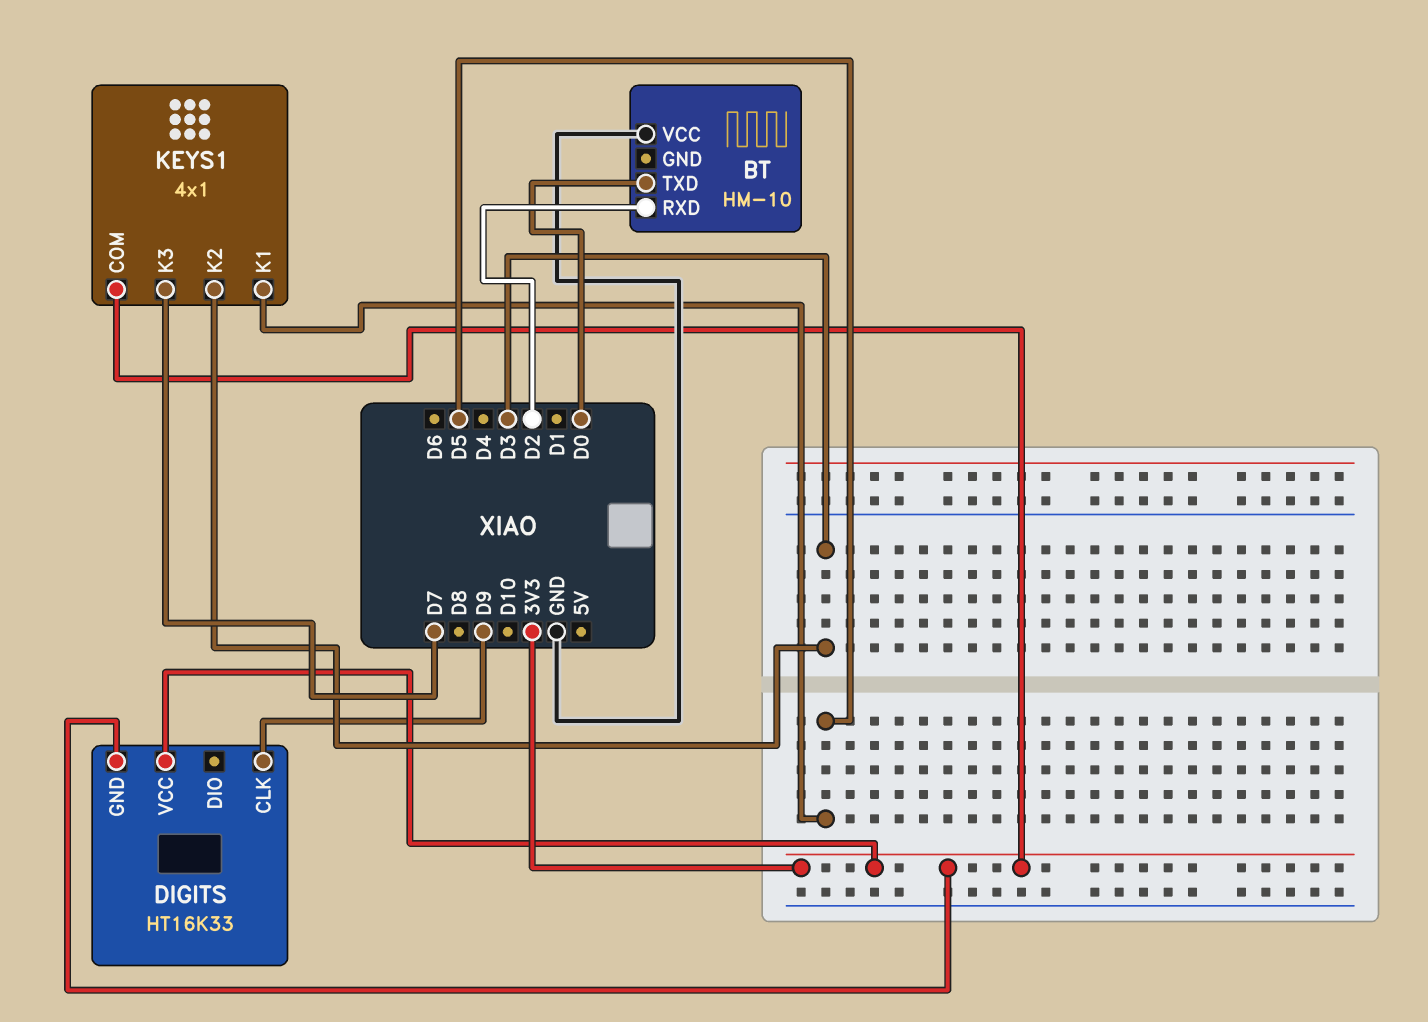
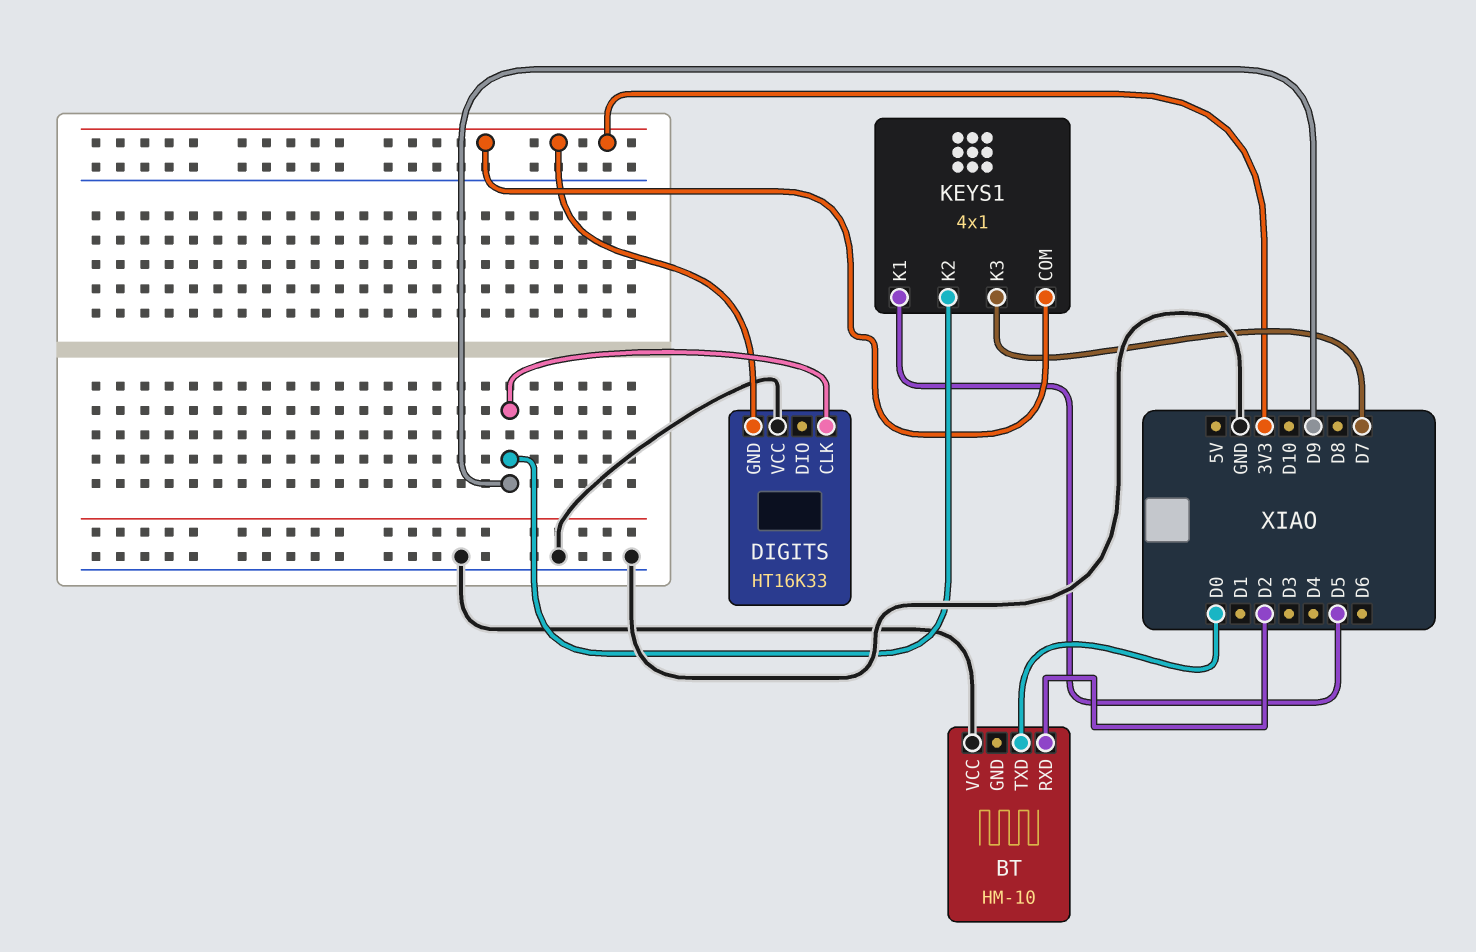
DIGITS pin VCC: 3V3 -> GND
KEYS1 pin K2: D3 -> D9

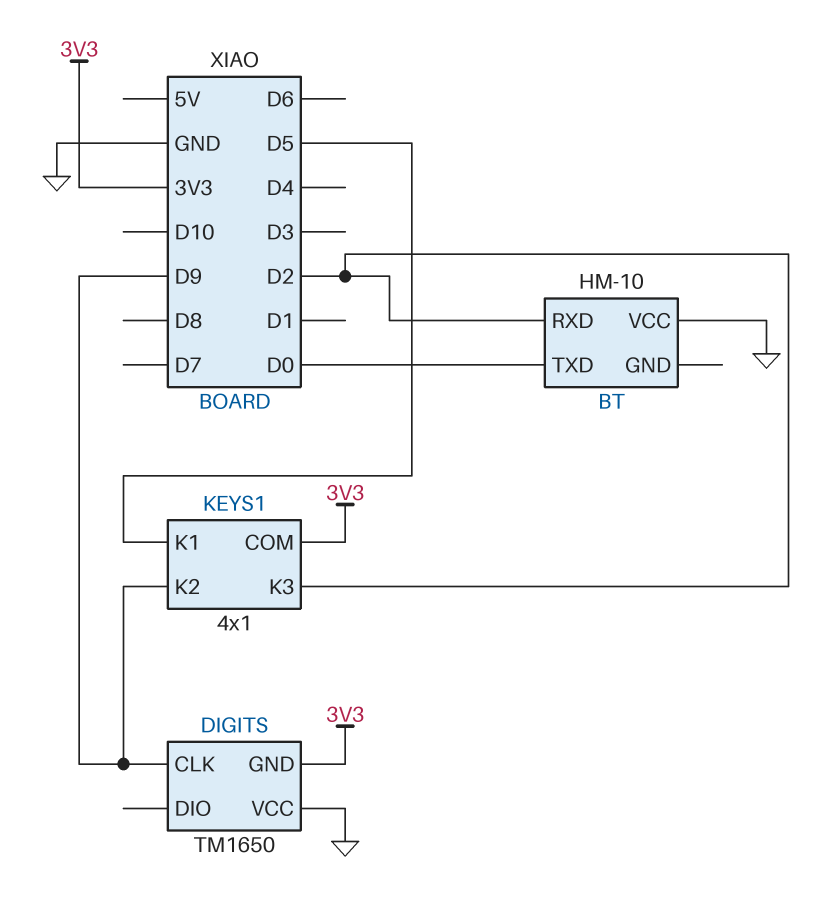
DIGITS: HT16K33 -> TM1650
KEYS1 pin K3: D7 -> D2

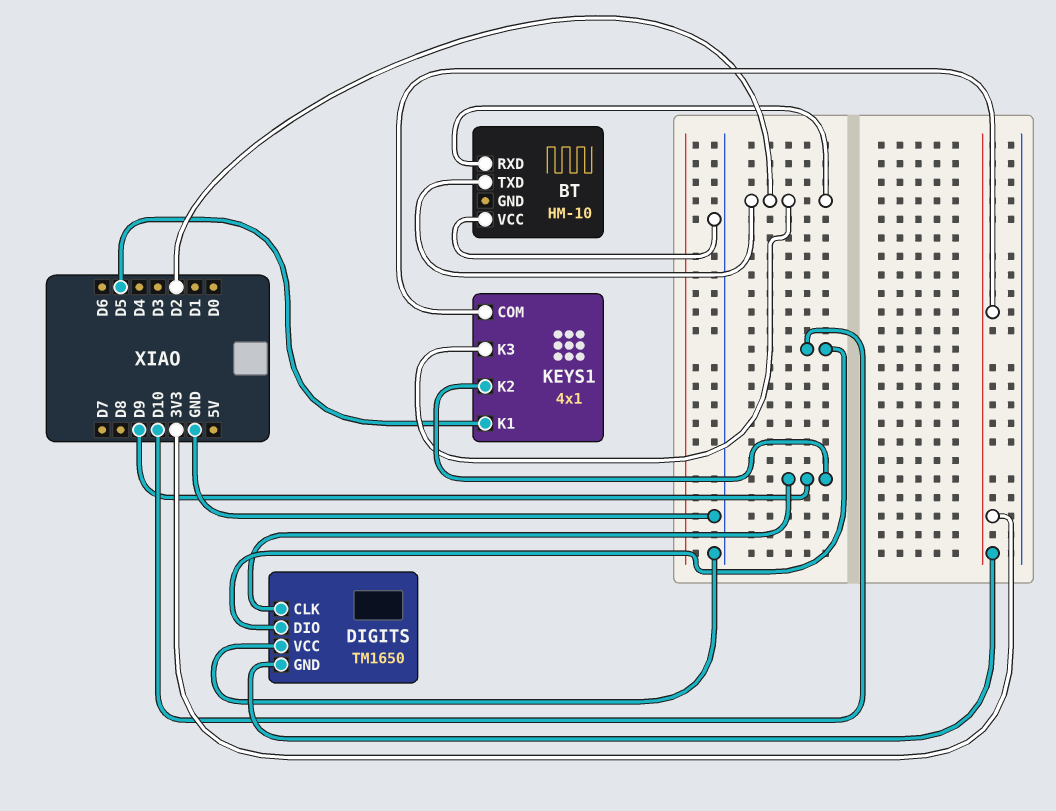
BT pin TXD: D0 -> D2
DIGITS pin DIO: none -> D10

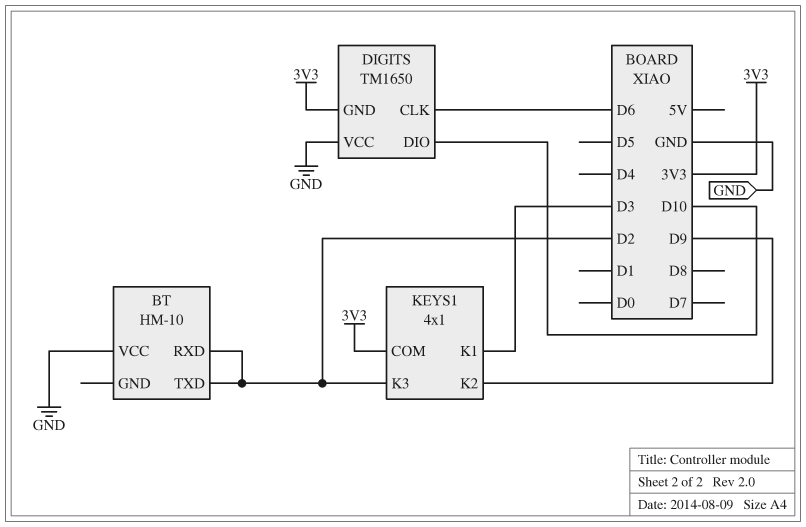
DIGITS pin CLK: D9 -> D6
KEYS1 pin K1: D5 -> D3

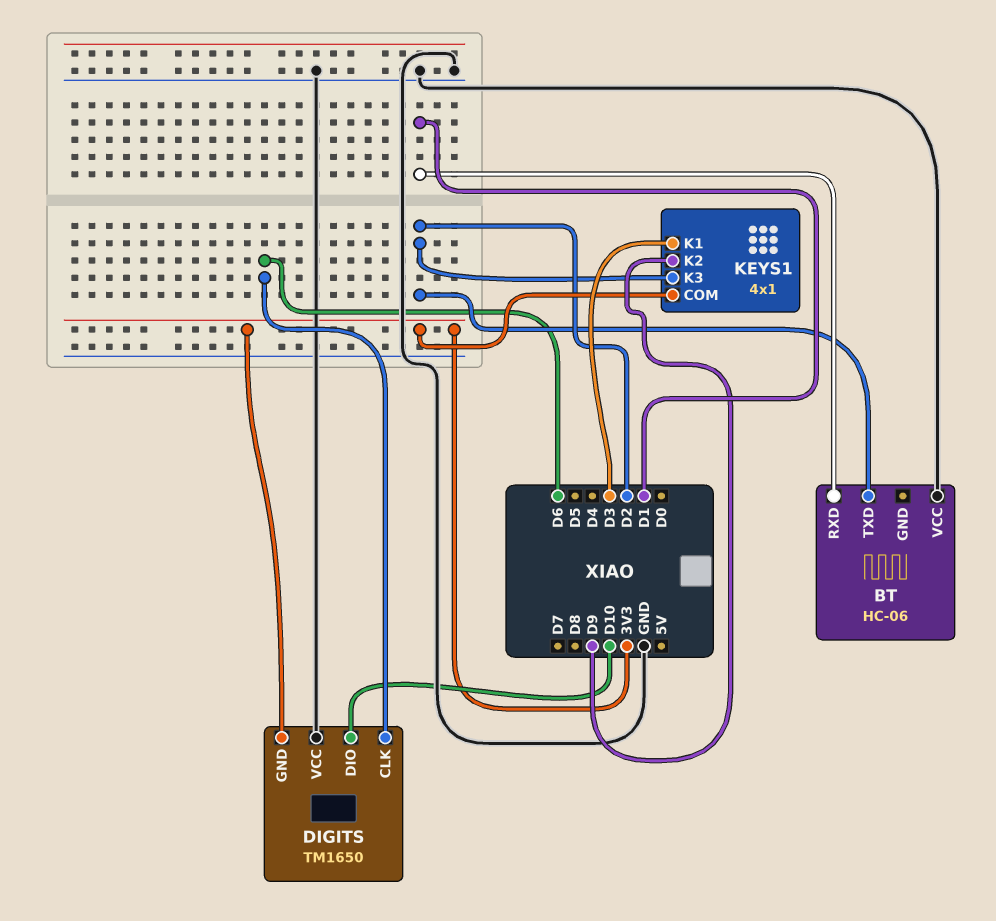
BT: HM-10 -> HC-06
BT pin RXD: D2 -> D1

